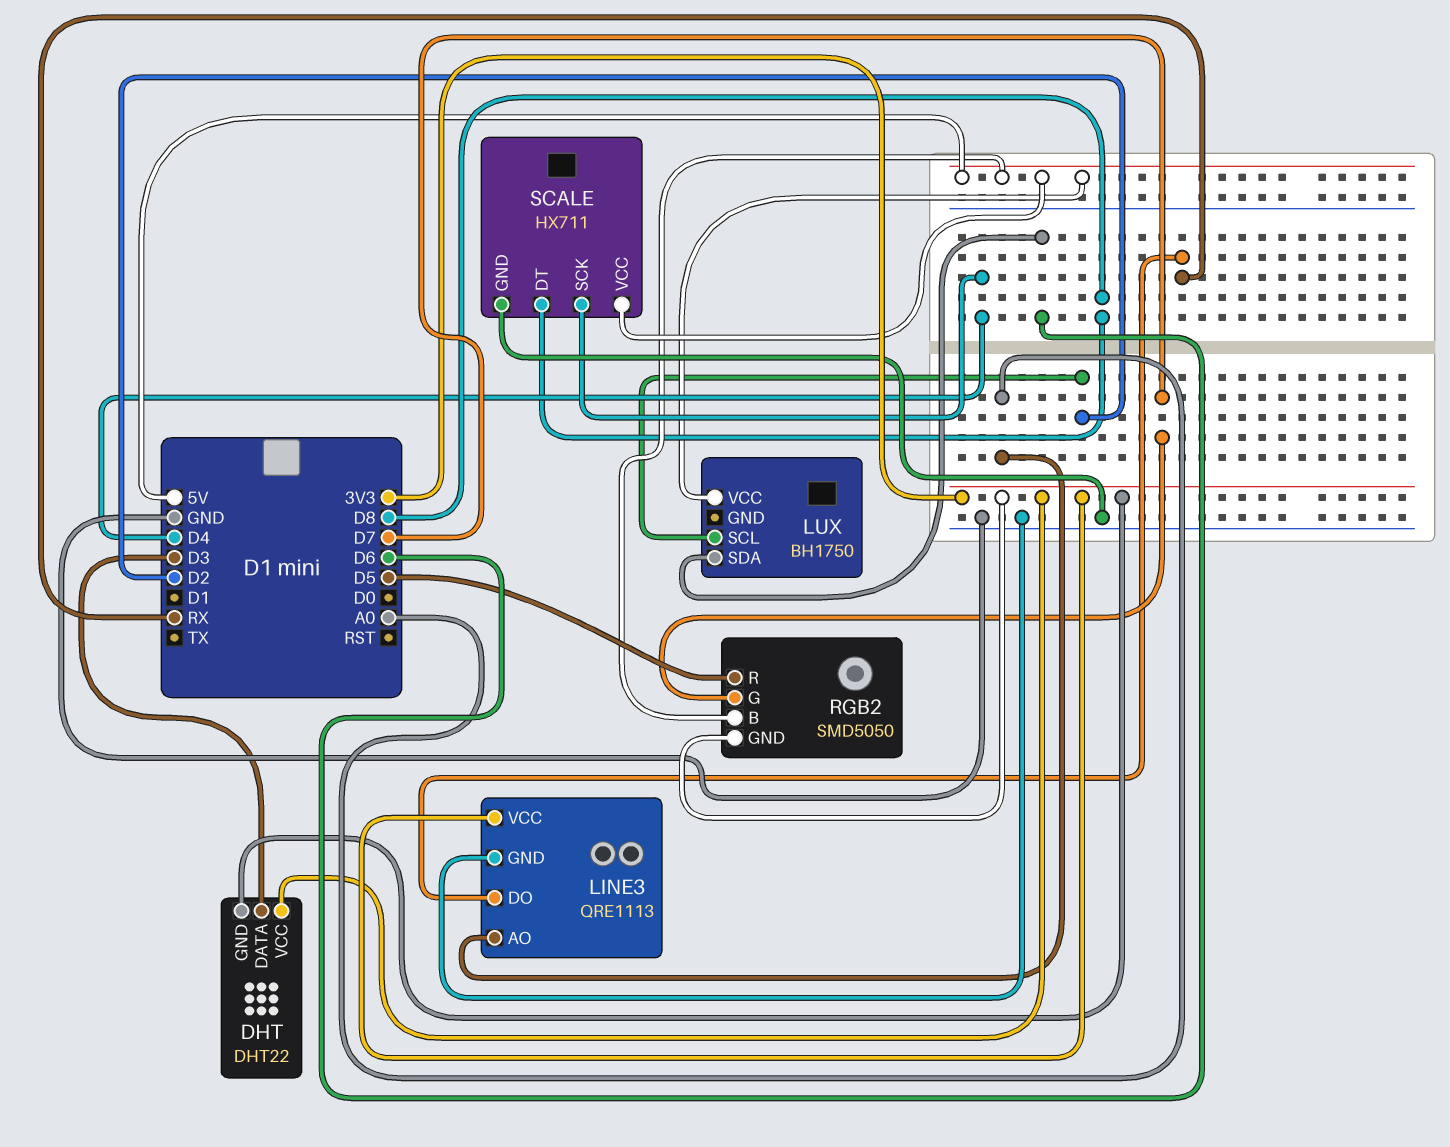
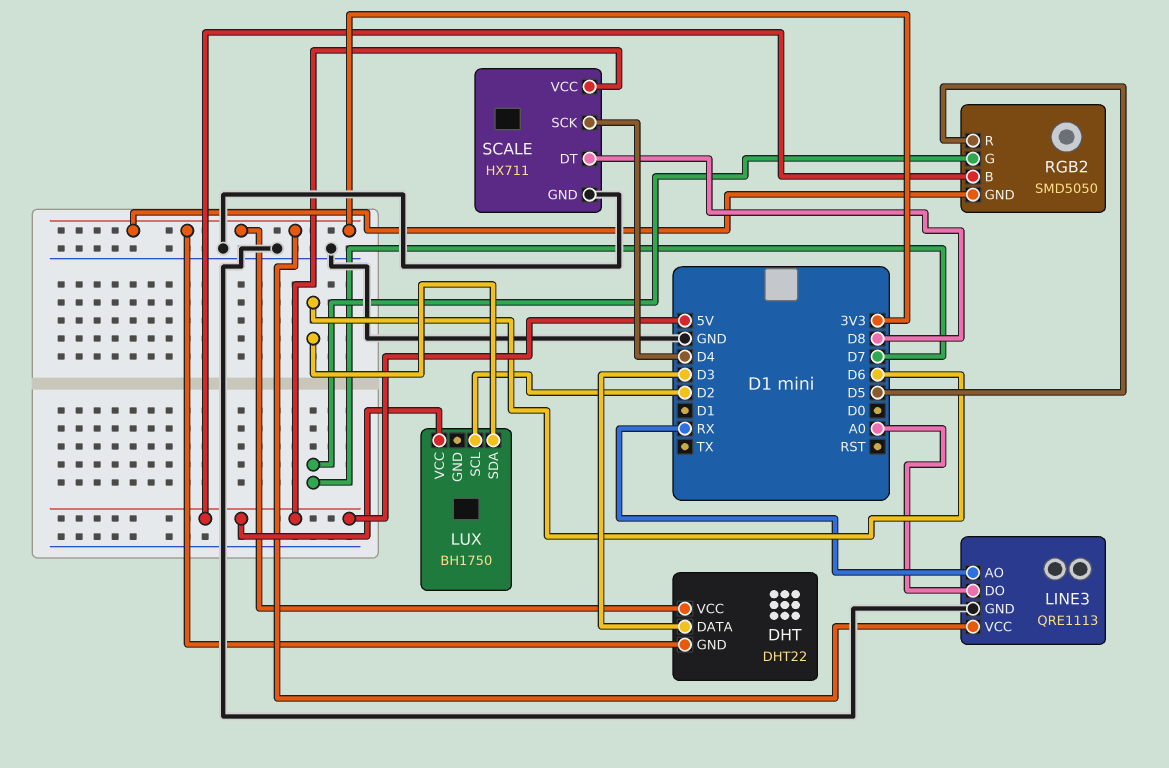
LINE3 pin AO: A0 -> RX
LINE3 pin DO: RX -> A0

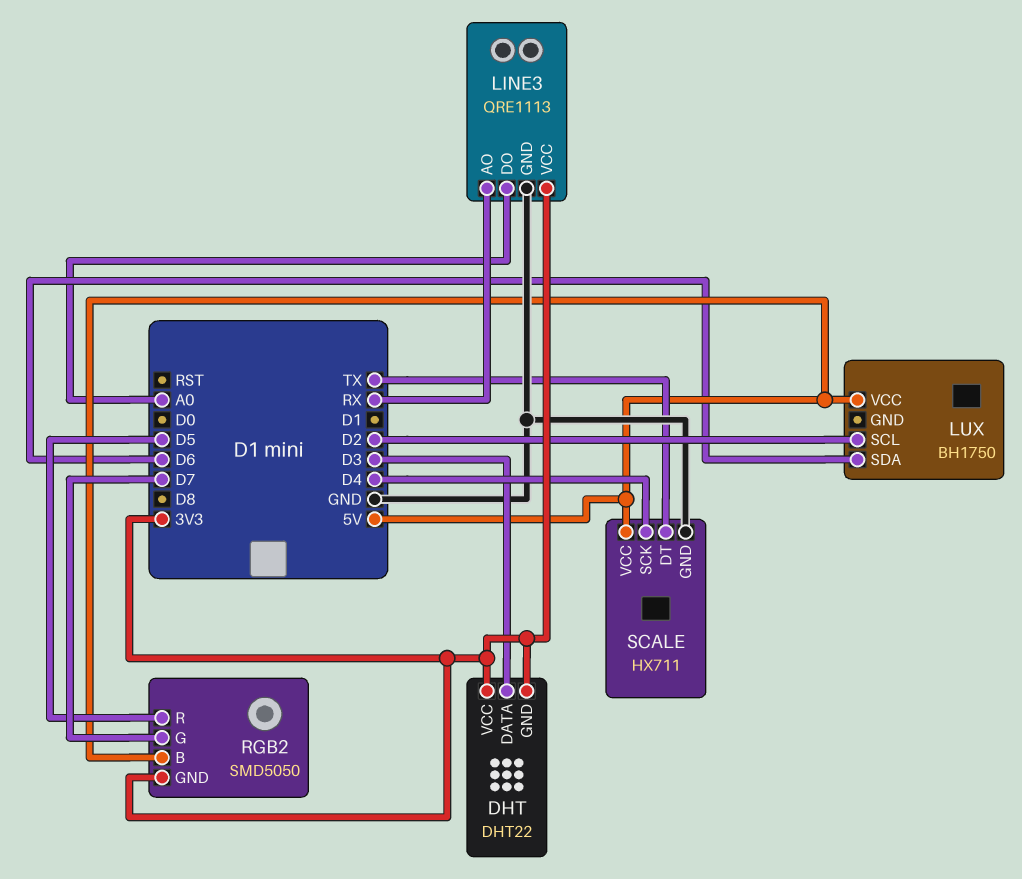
SCALE pin DT: D8 -> TX

